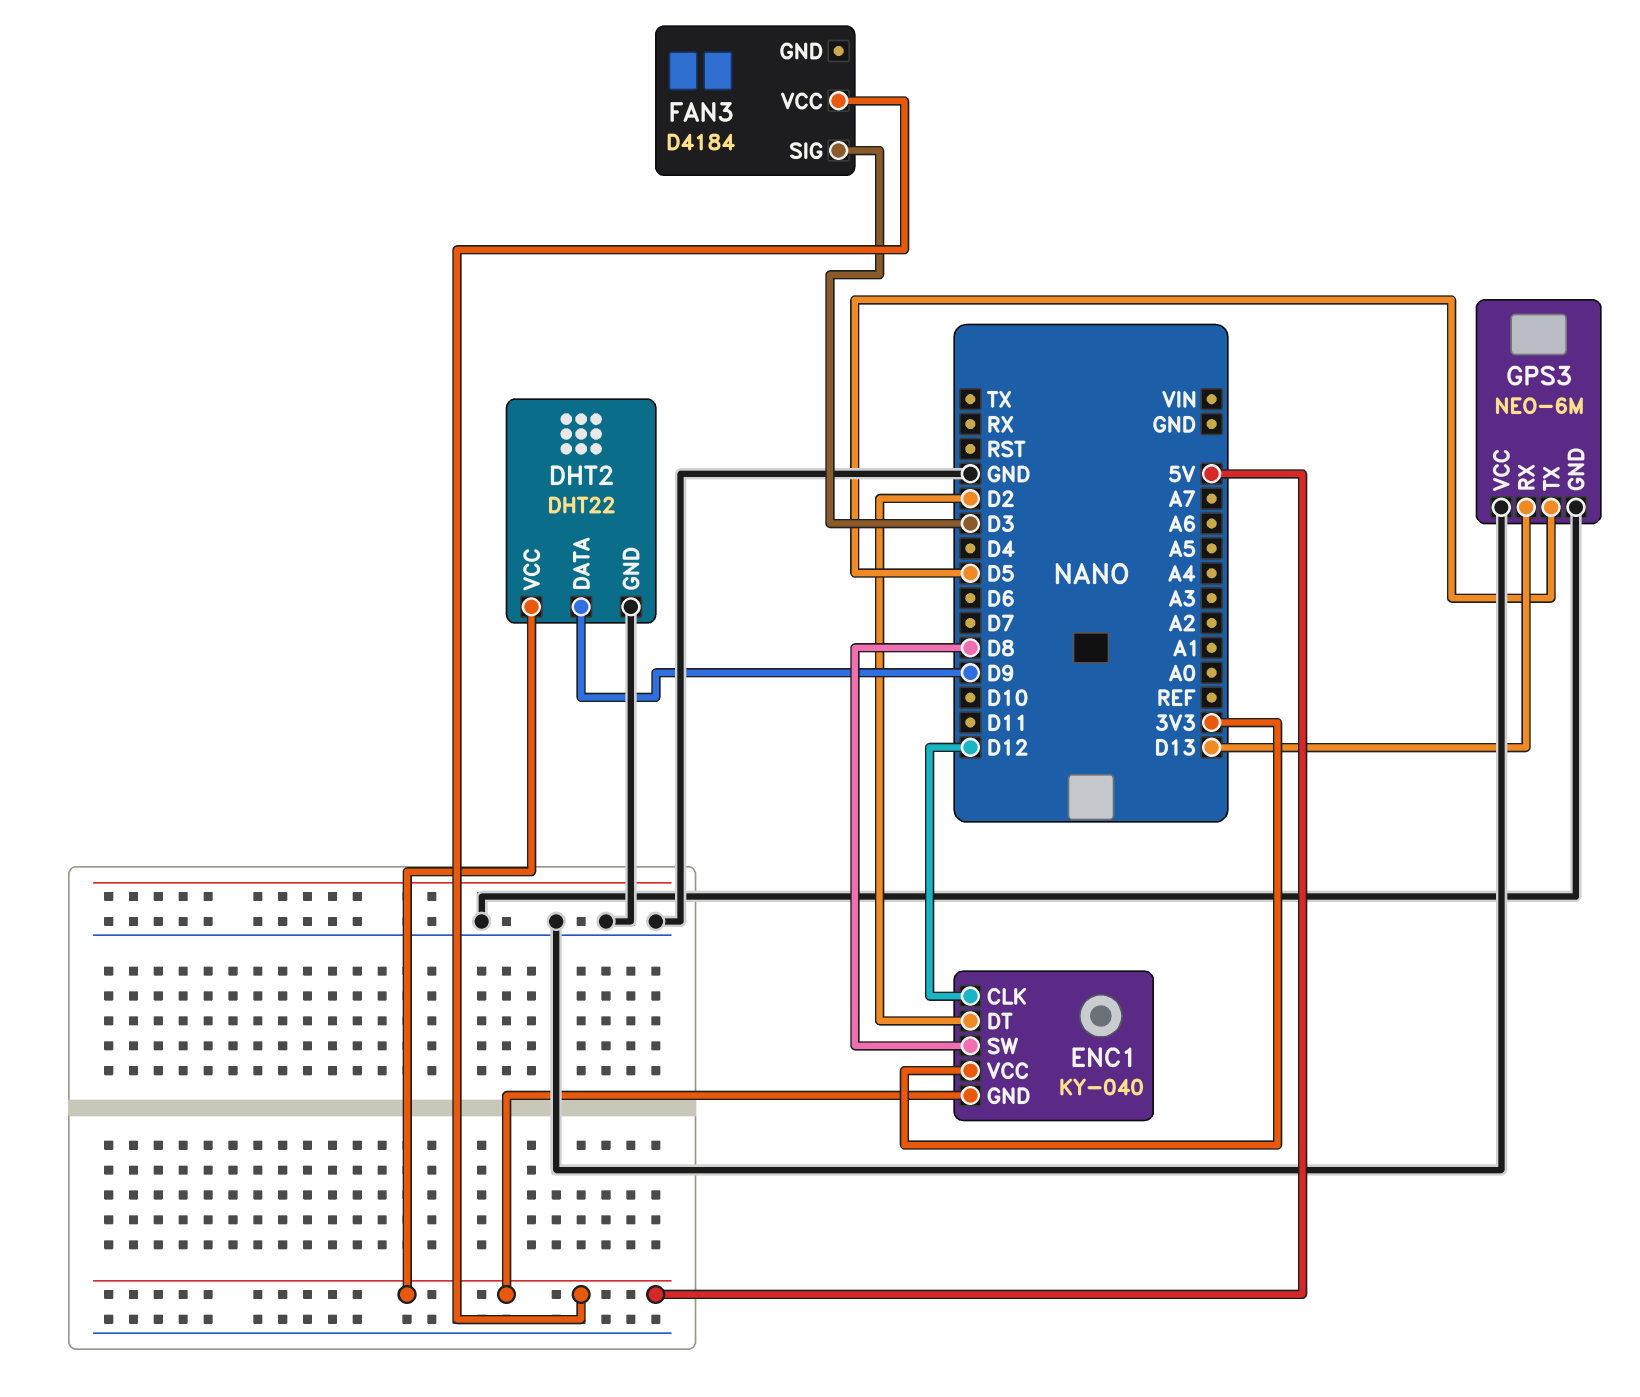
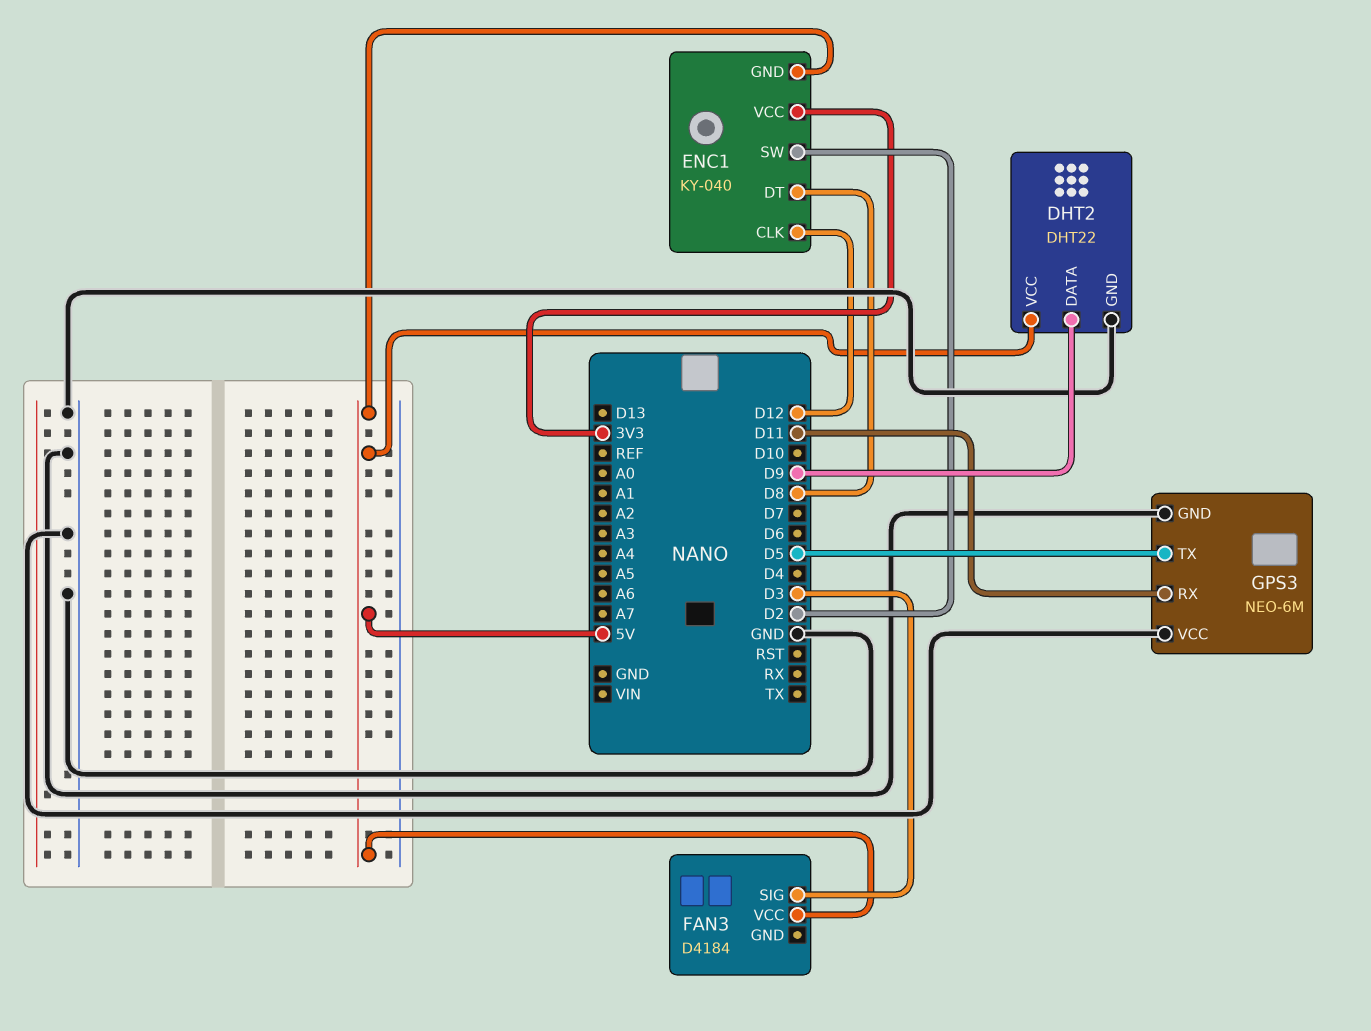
ENC1 pin DT: D2 -> D8
ENC1 pin SW: D8 -> D2
GPS3 pin RX: D13 -> D11

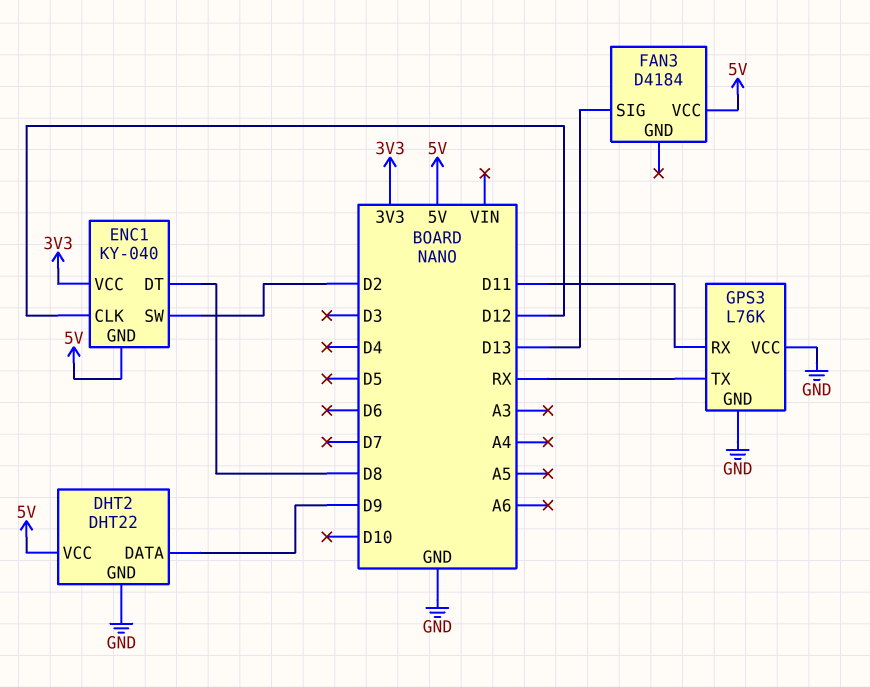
FAN3 pin SIG: D3 -> D13
GPS3: NEO-6M -> L76K
GPS3 pin TX: D5 -> RX

